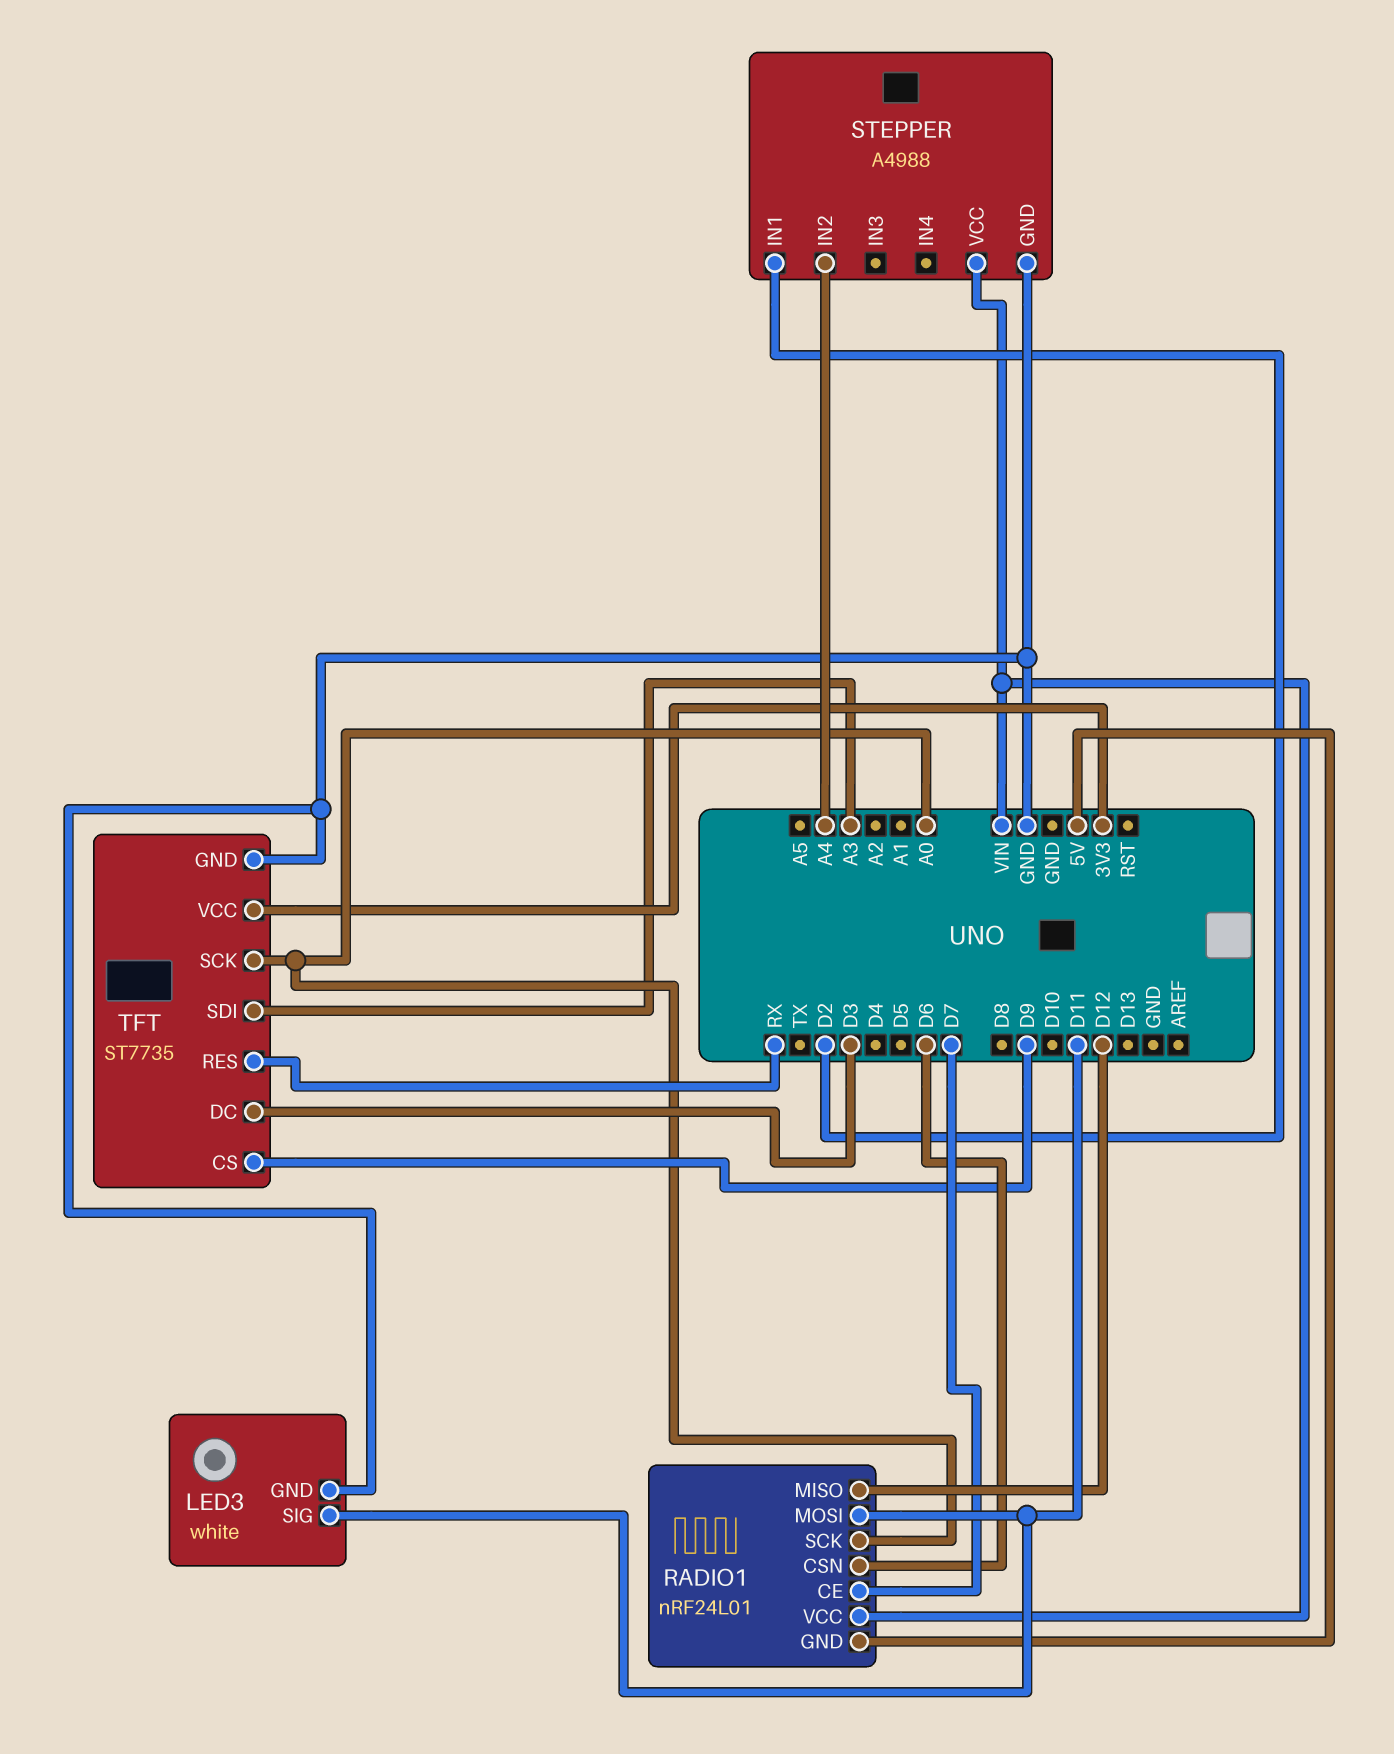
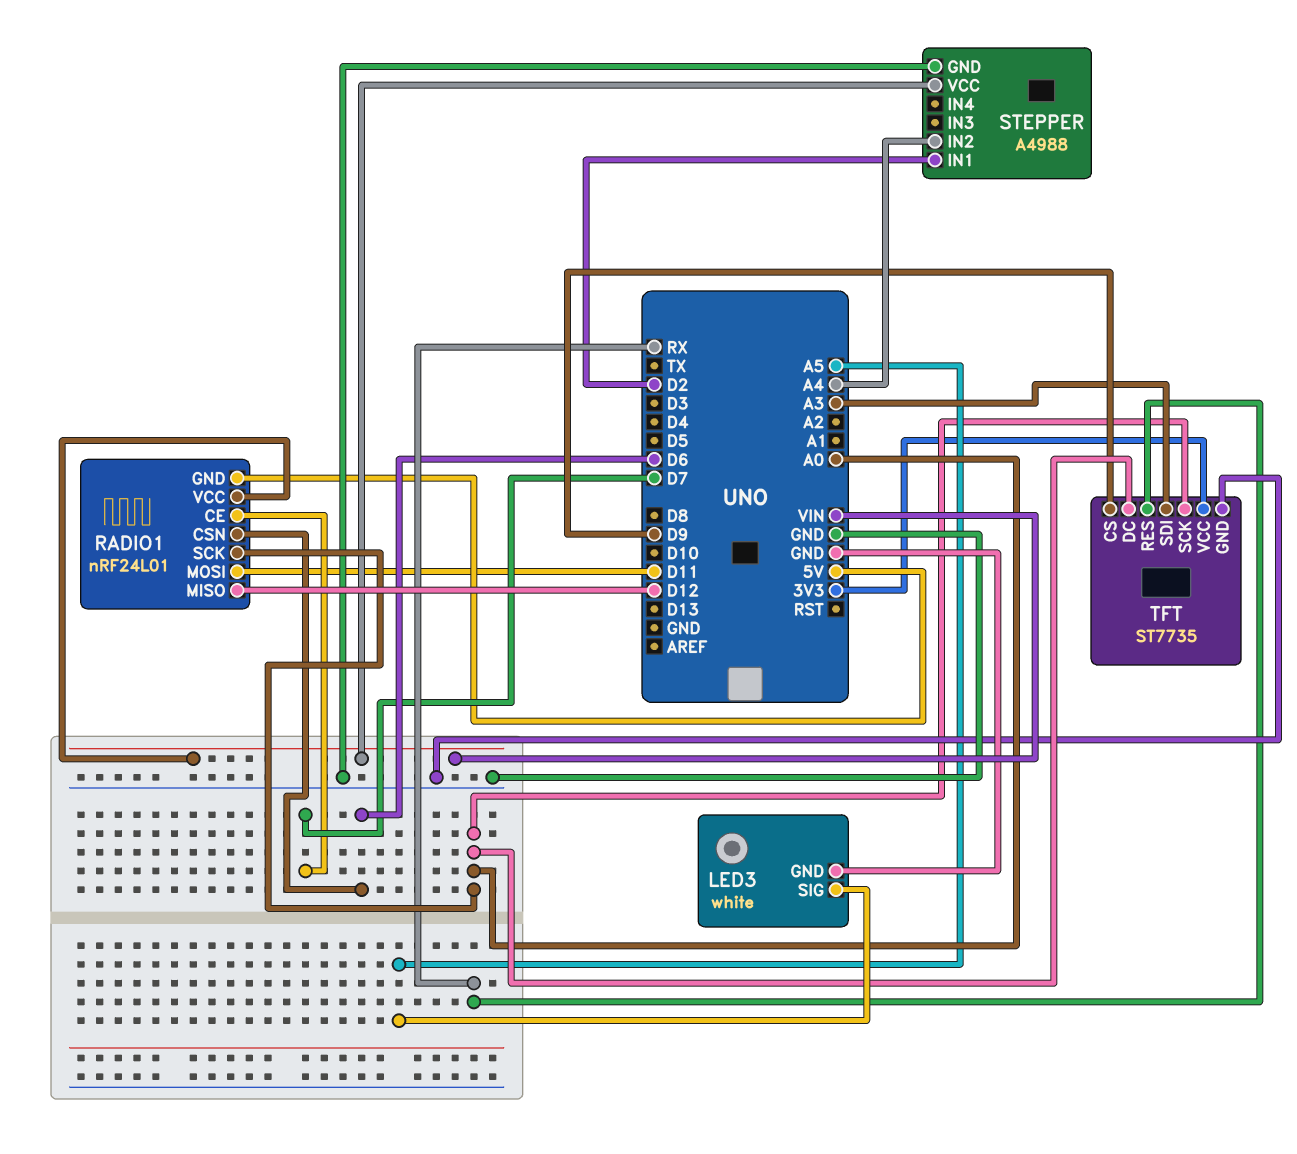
LED3 pin SIG: D11 -> A5
TFT pin DC: D3 -> A0

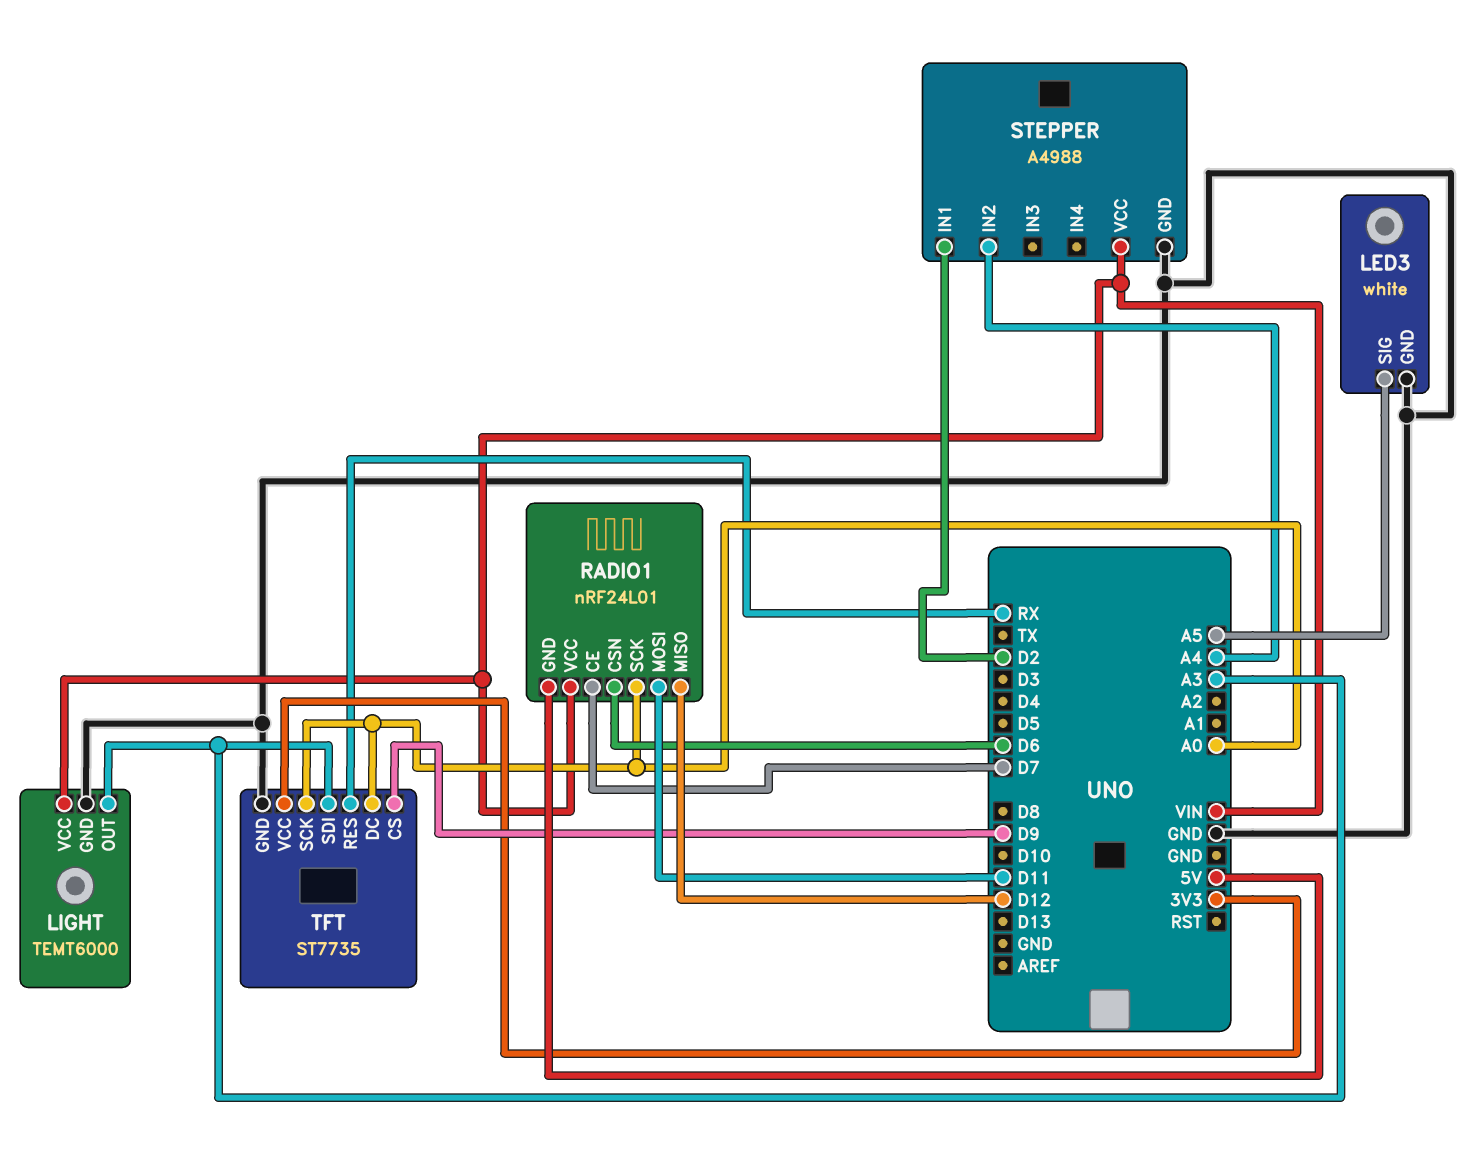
LIGHT: none -> TEMT6000
LIGHT pin GND: none -> GND
LIGHT pin OUT: none -> A3
LIGHT pin VCC: none -> VIN

